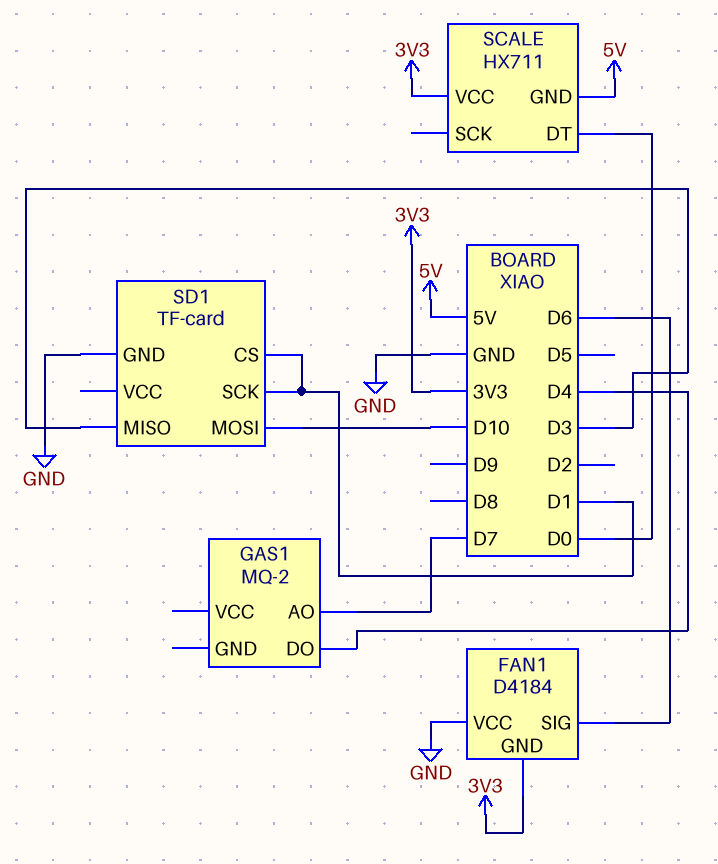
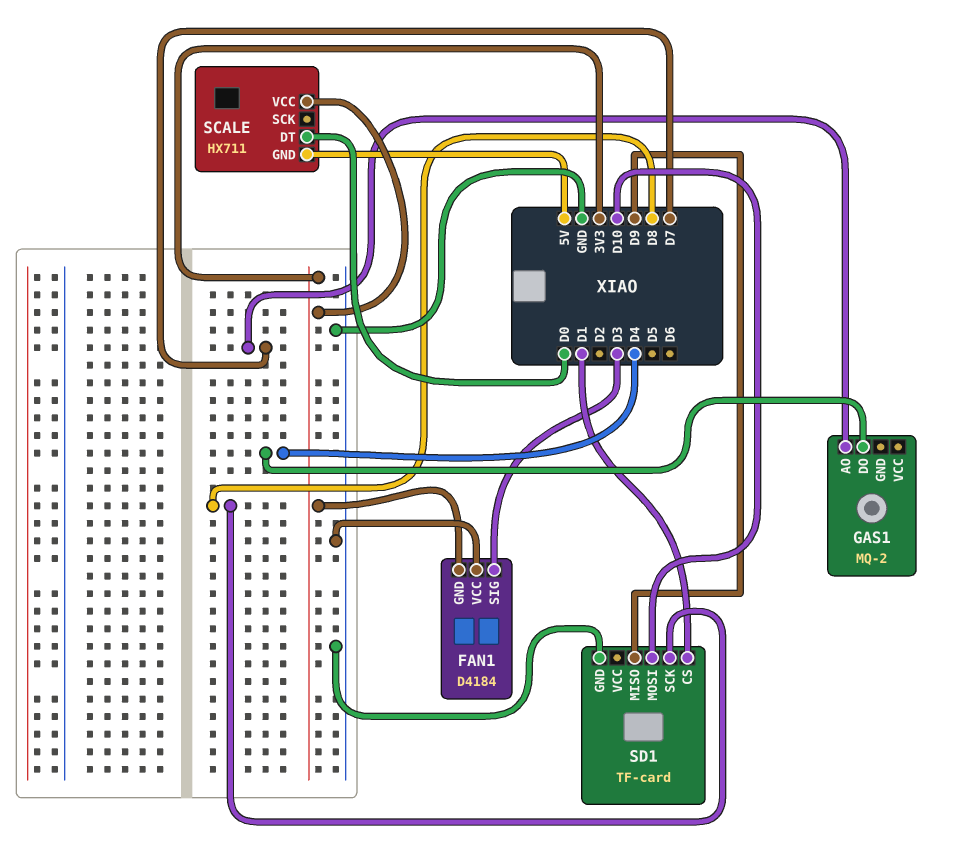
FAN1 pin SIG: D6 -> D3
SD1 pin MISO: D3 -> D9
SD1 pin SCK: D1 -> D8

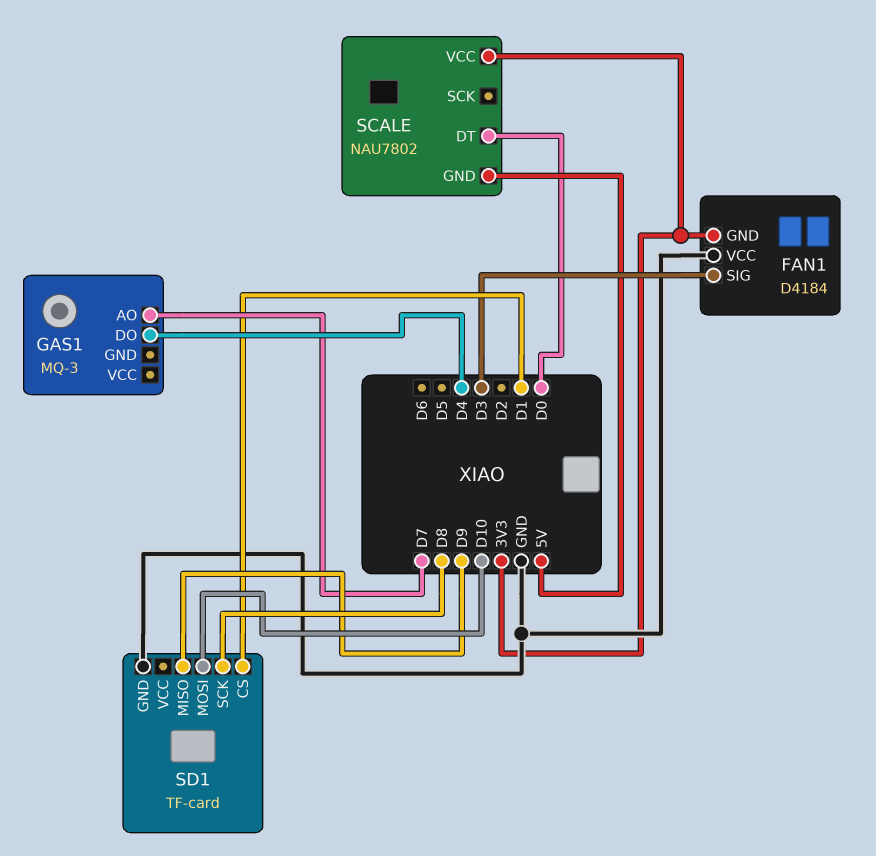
GAS1: MQ-2 -> MQ-3
SCALE: HX711 -> NAU7802

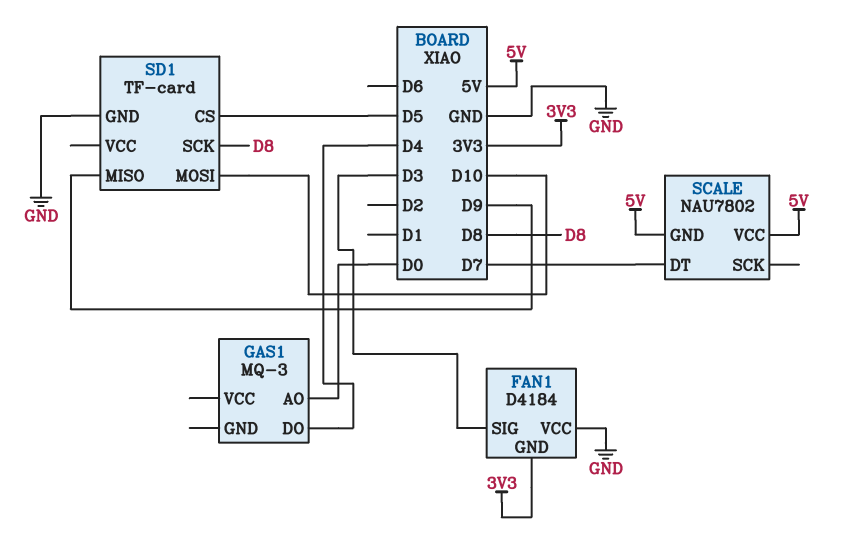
GAS1 pin AO: D7 -> D0
SCALE pin DT: D0 -> D7
SCALE pin VCC: 3V3 -> 5V
SD1 pin CS: D1 -> D5

